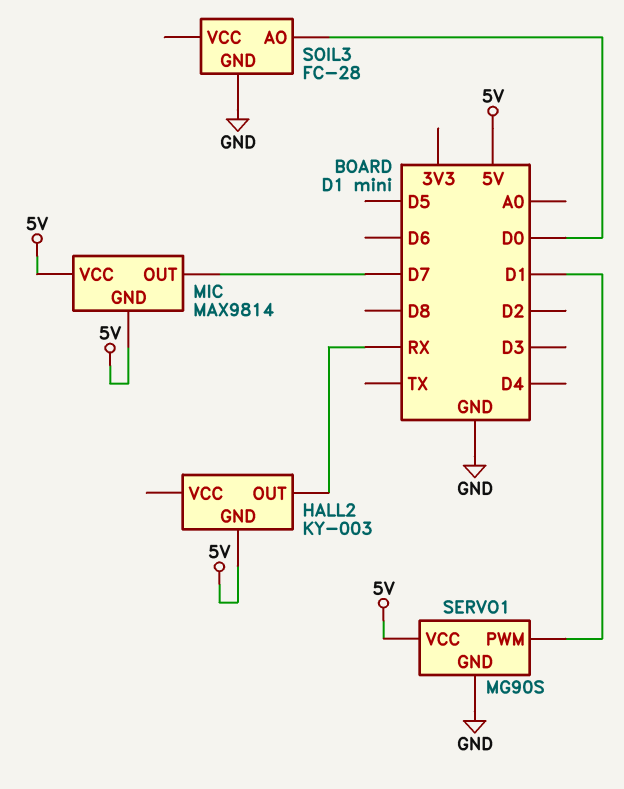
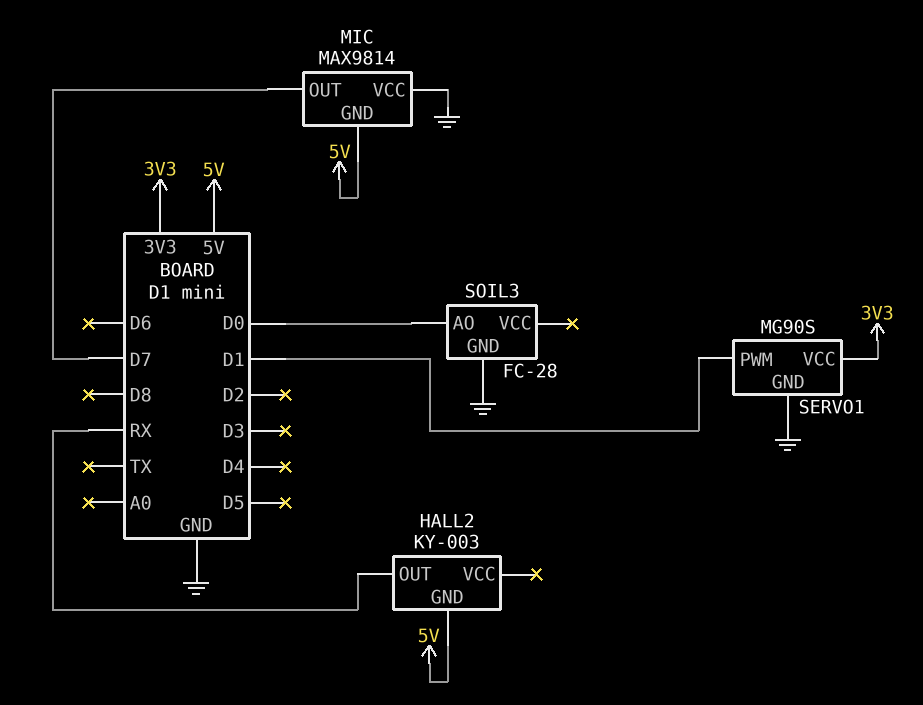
MIC pin VCC: 5V -> GND
SERVO1 pin VCC: 5V -> 3V3

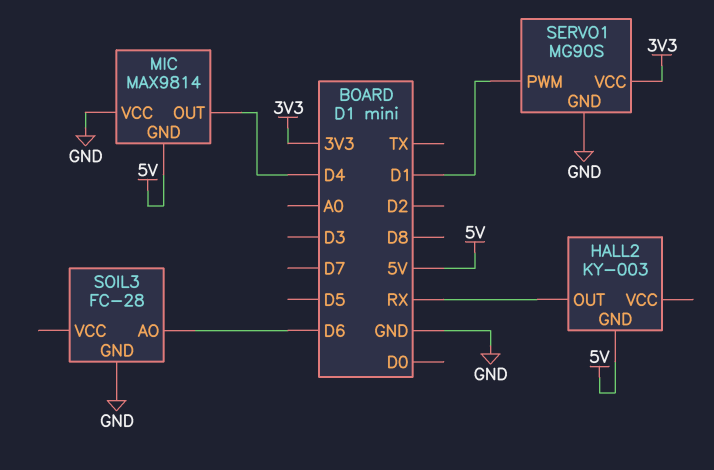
MIC pin OUT: D7 -> D4
SOIL3 pin AO: D0 -> D6

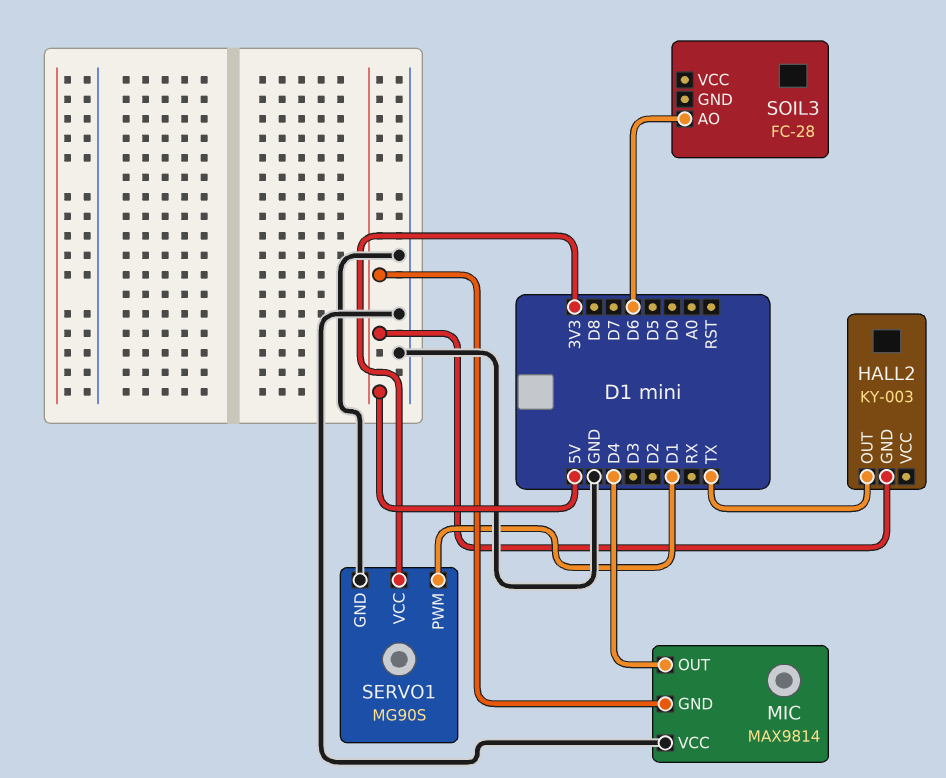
HALL2 pin OUT: RX -> TX
SOIL3 pin GND: GND -> none

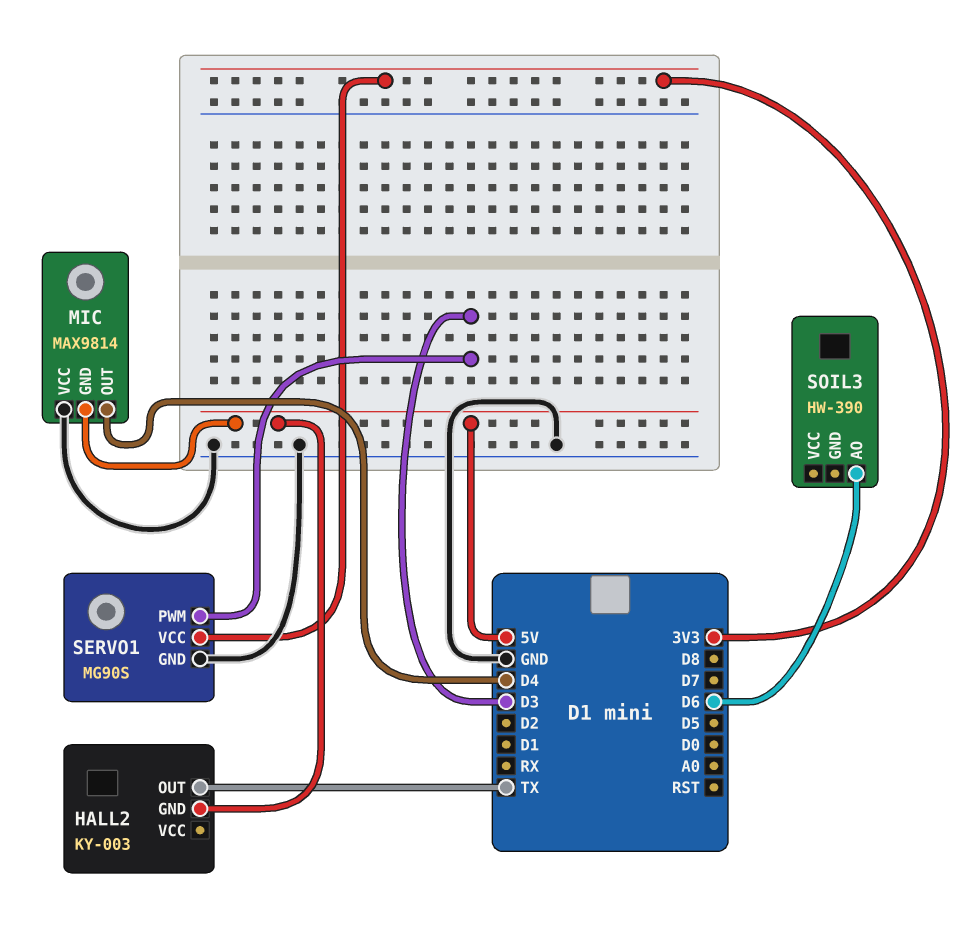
SERVO1 pin PWM: D1 -> D3
SOIL3: FC-28 -> HW-390

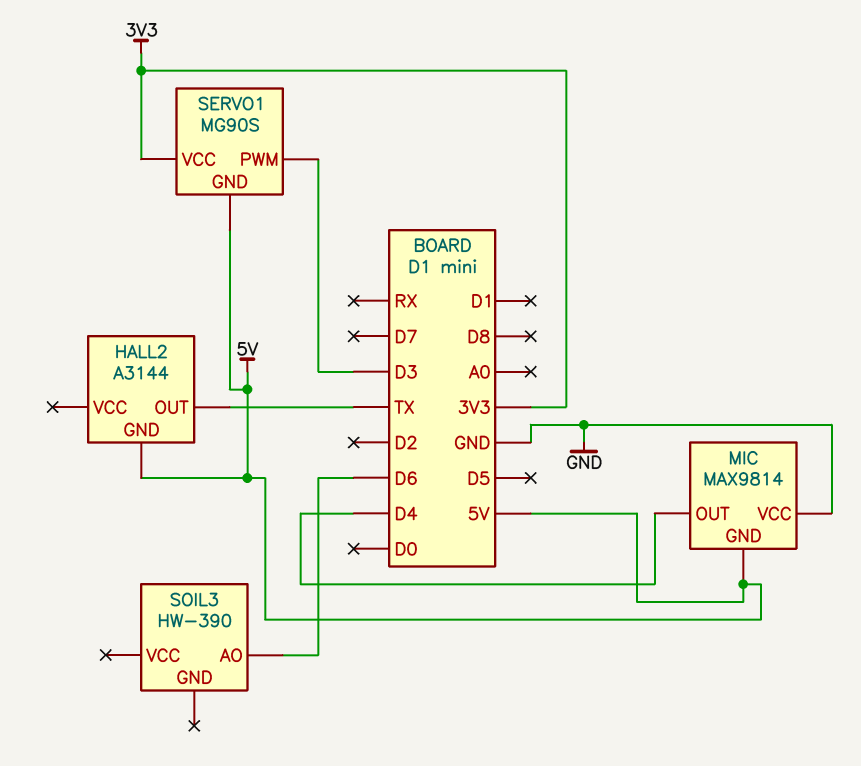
HALL2: KY-003 -> A3144
SERVO1 pin GND: GND -> 5V

